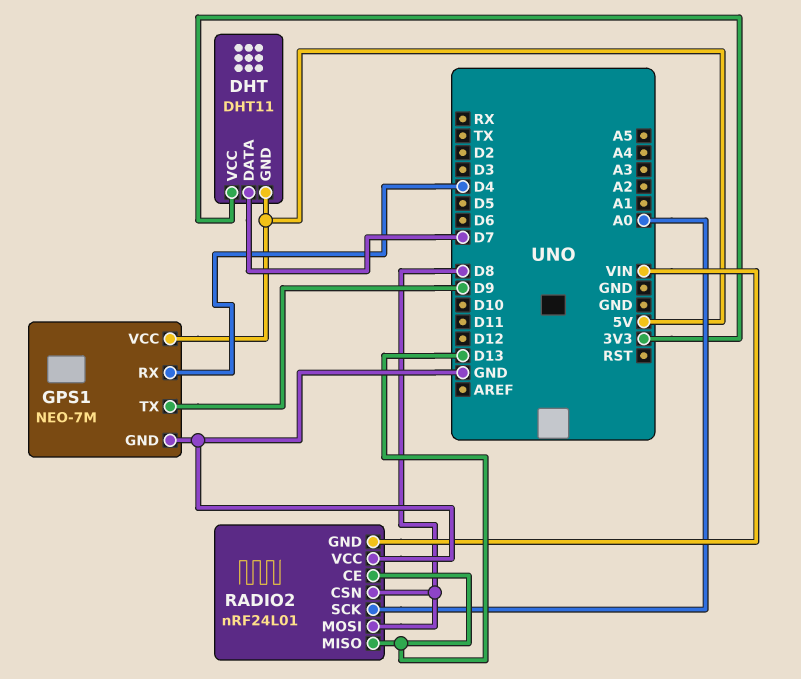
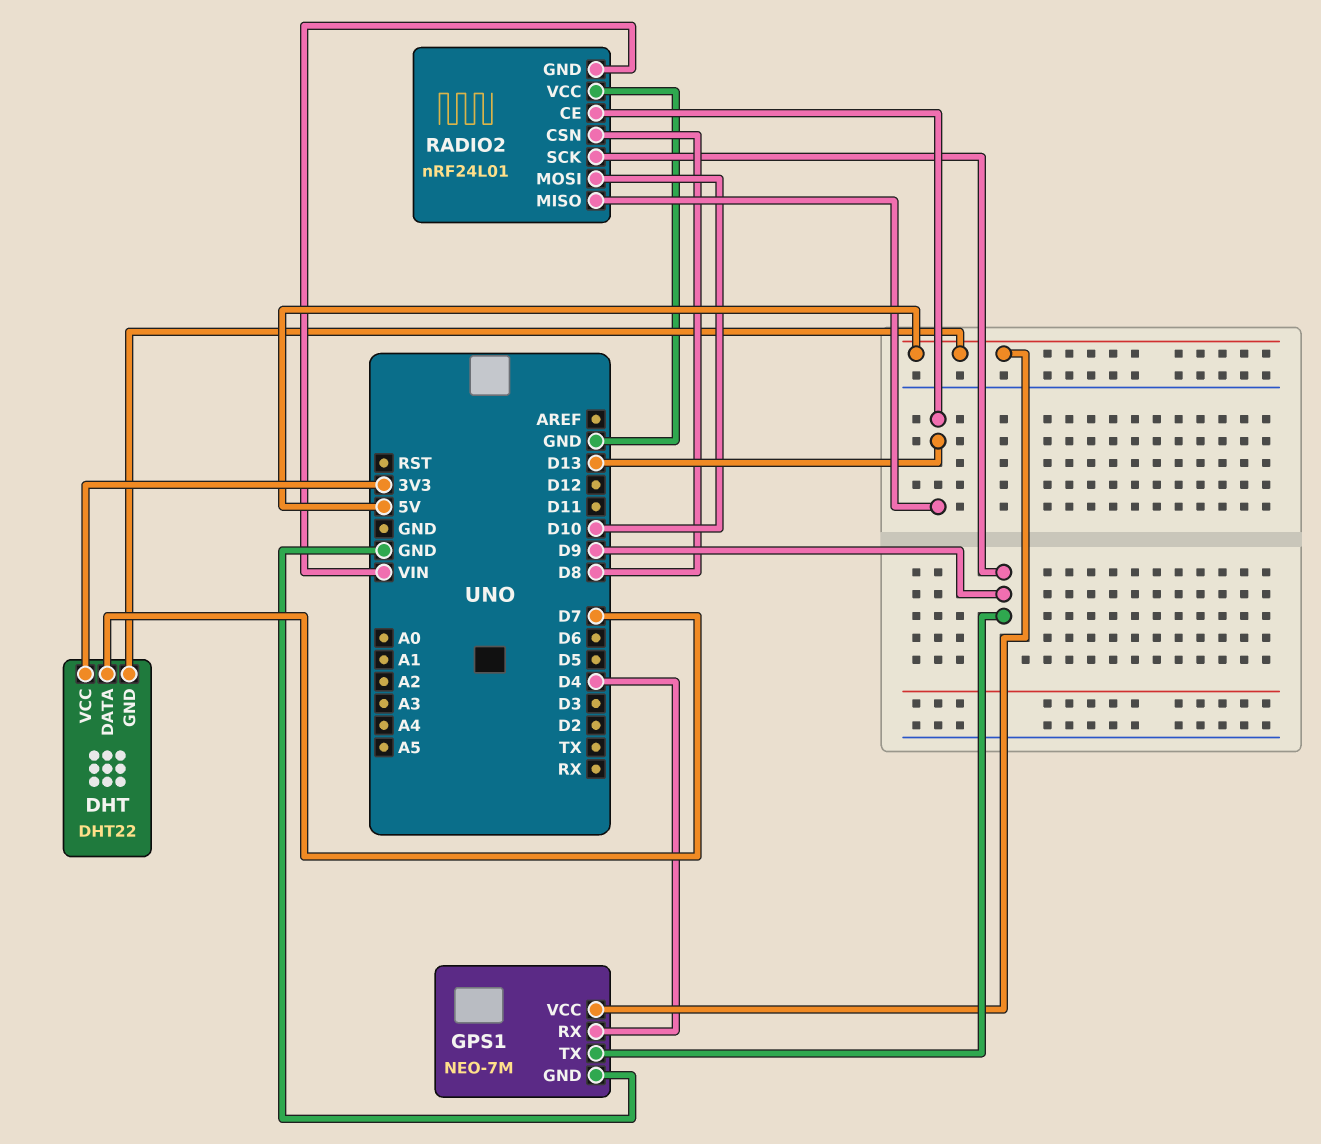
DHT: DHT11 -> DHT22
RADIO2 pin MOSI: D8 -> D10
RADIO2 pin SCK: A0 -> D9

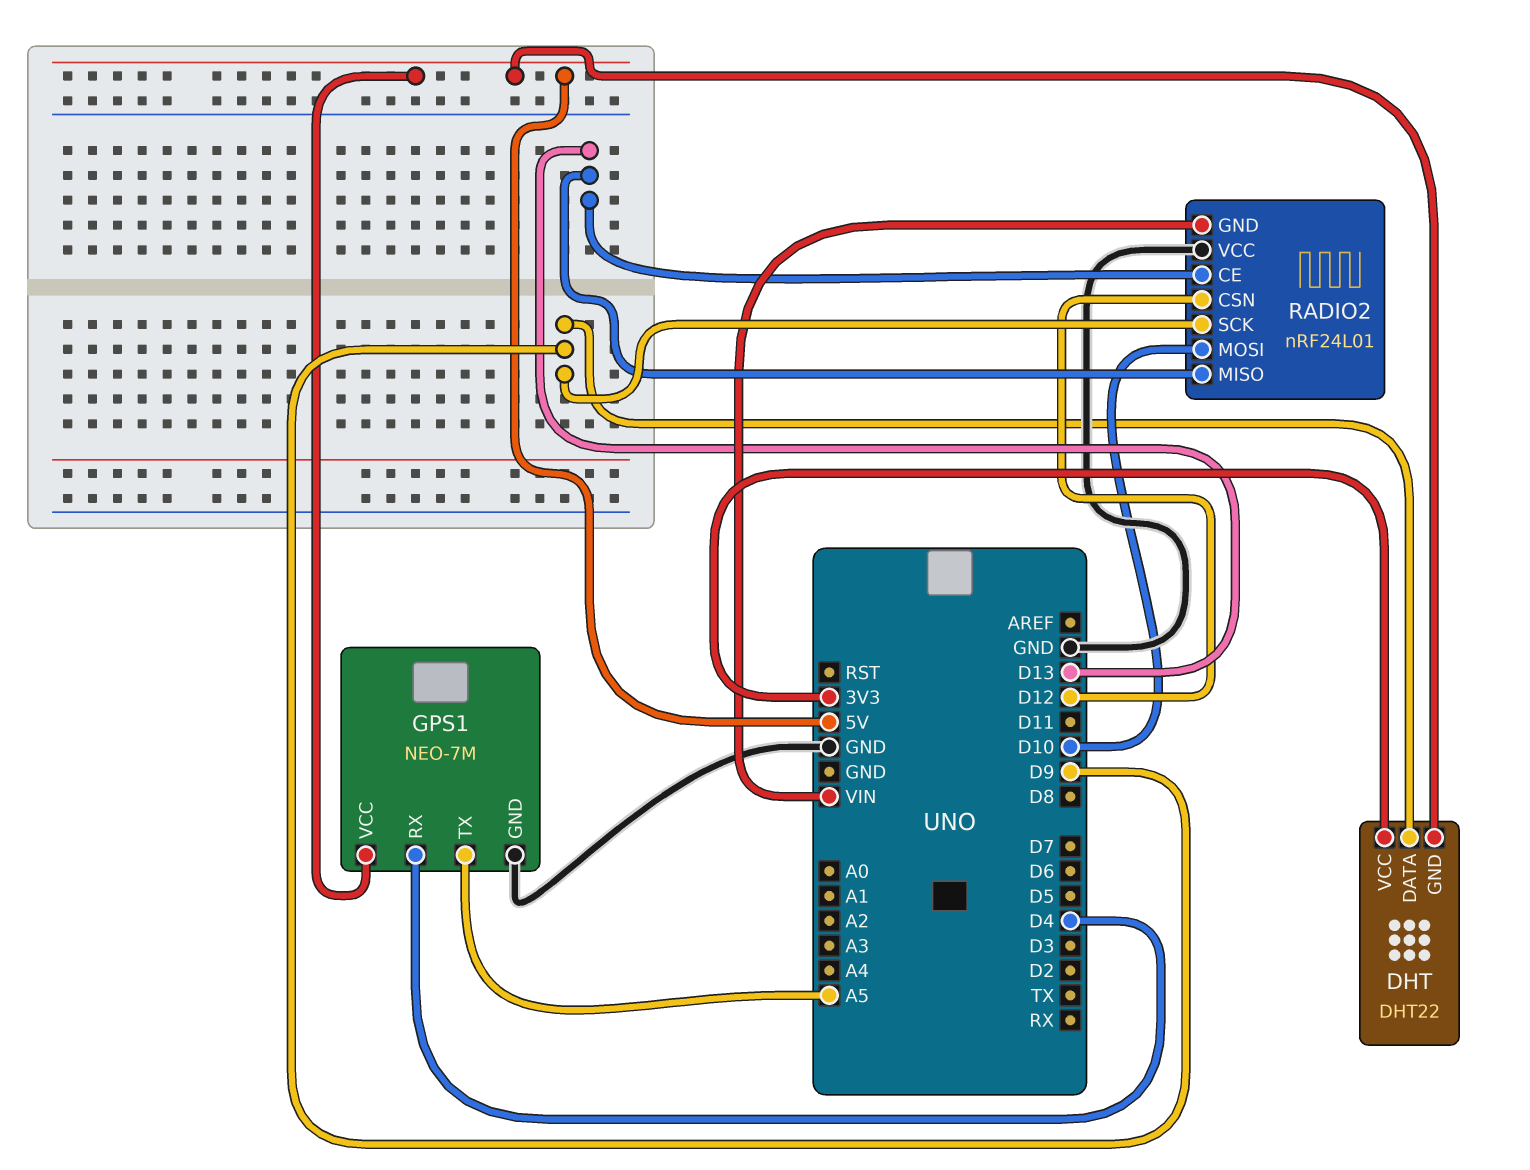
DHT pin DATA: D7 -> D9
GPS1 pin TX: D9 -> A5
RADIO2 pin CSN: D8 -> D12

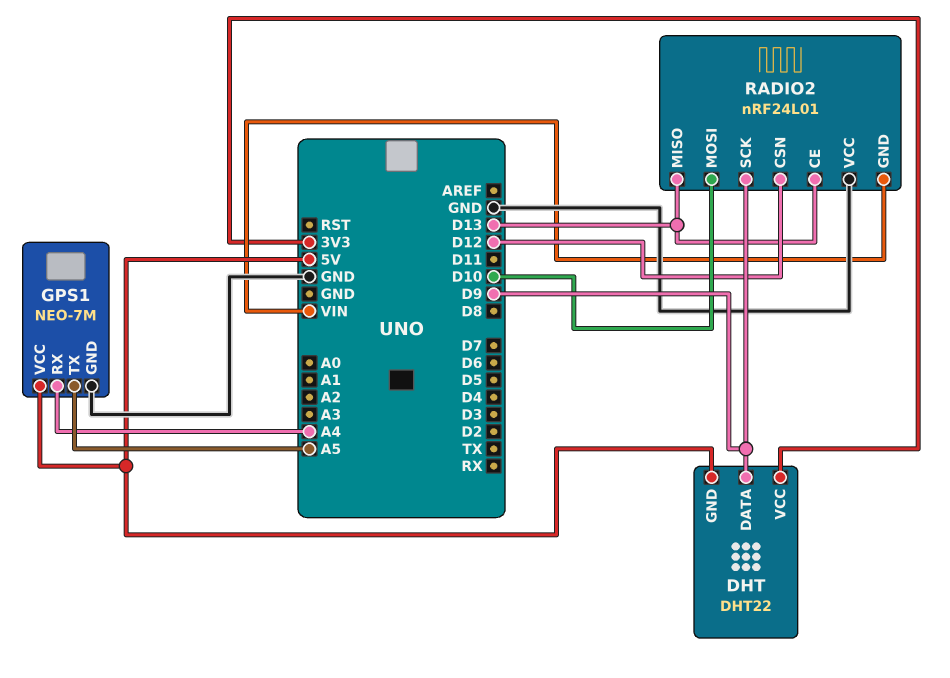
GPS1 pin RX: D4 -> A4

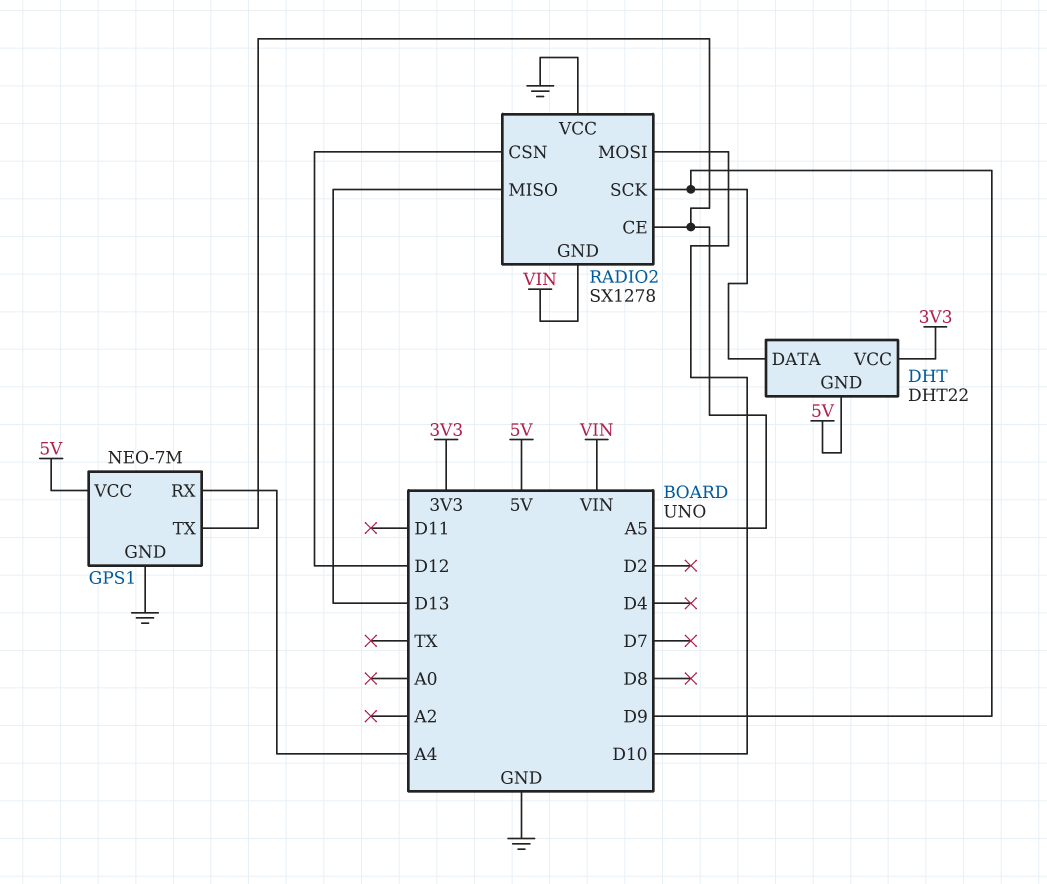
RADIO2: nRF24L01 -> SX1278
RADIO2 pin CE: D13 -> A5

